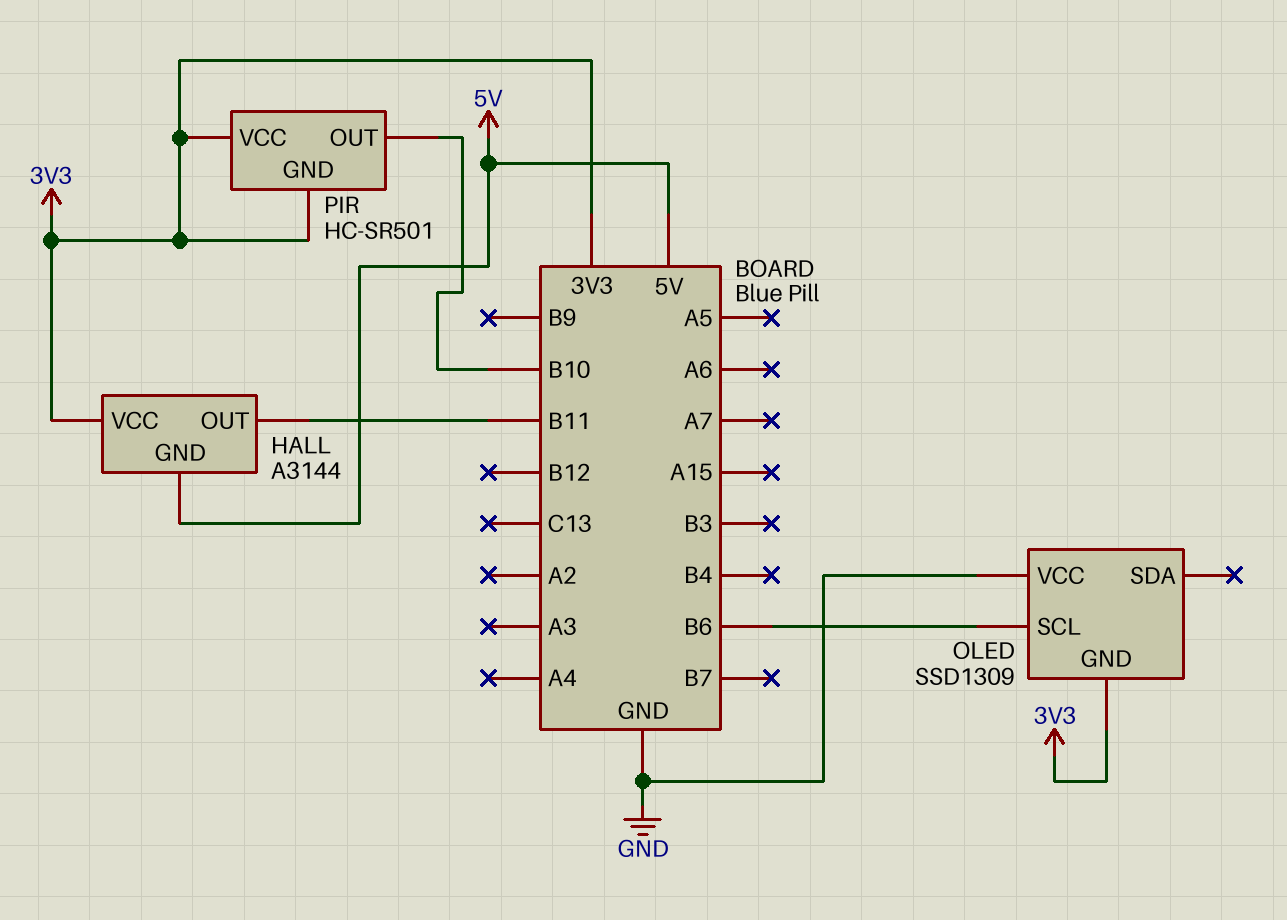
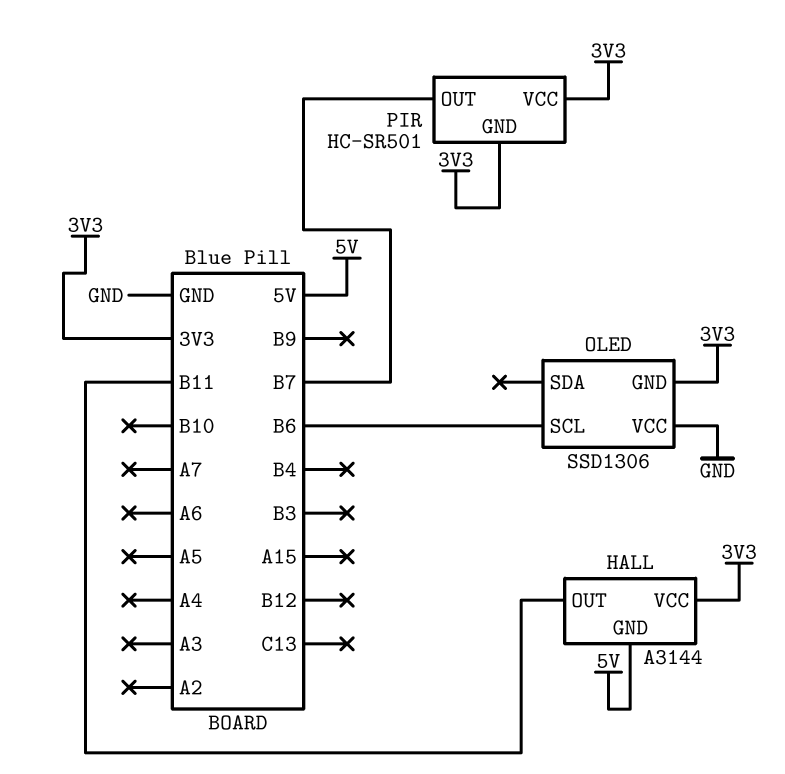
OLED: SSD1309 -> SSD1306
PIR pin OUT: B10 -> B7

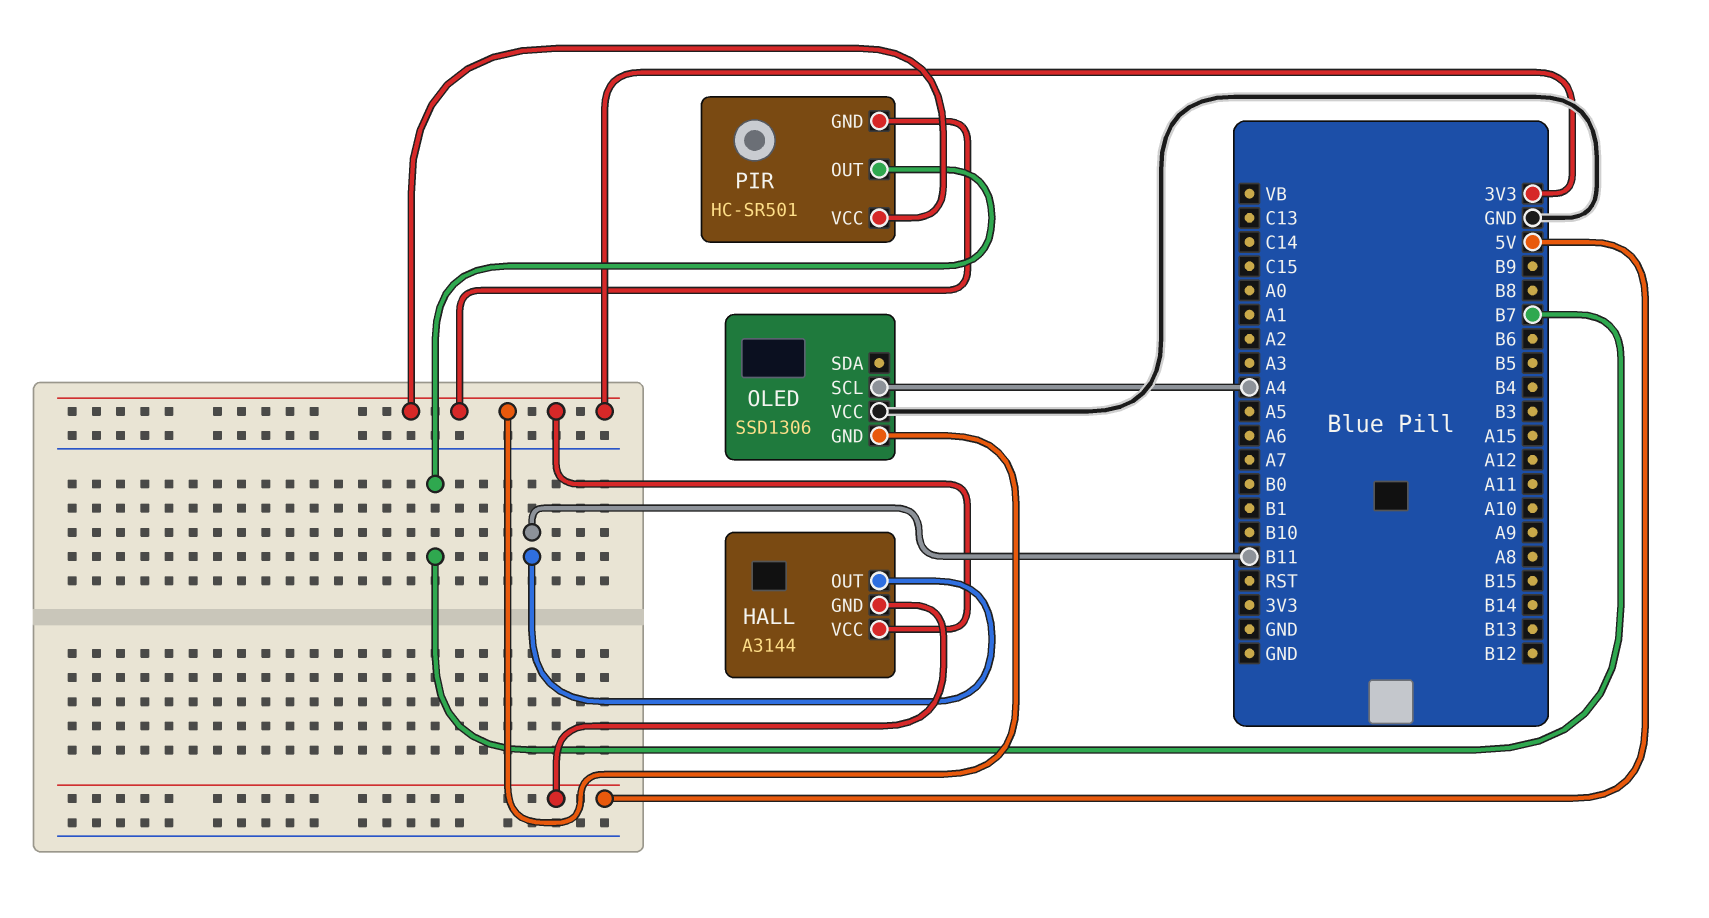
OLED pin SCL: B6 -> A4

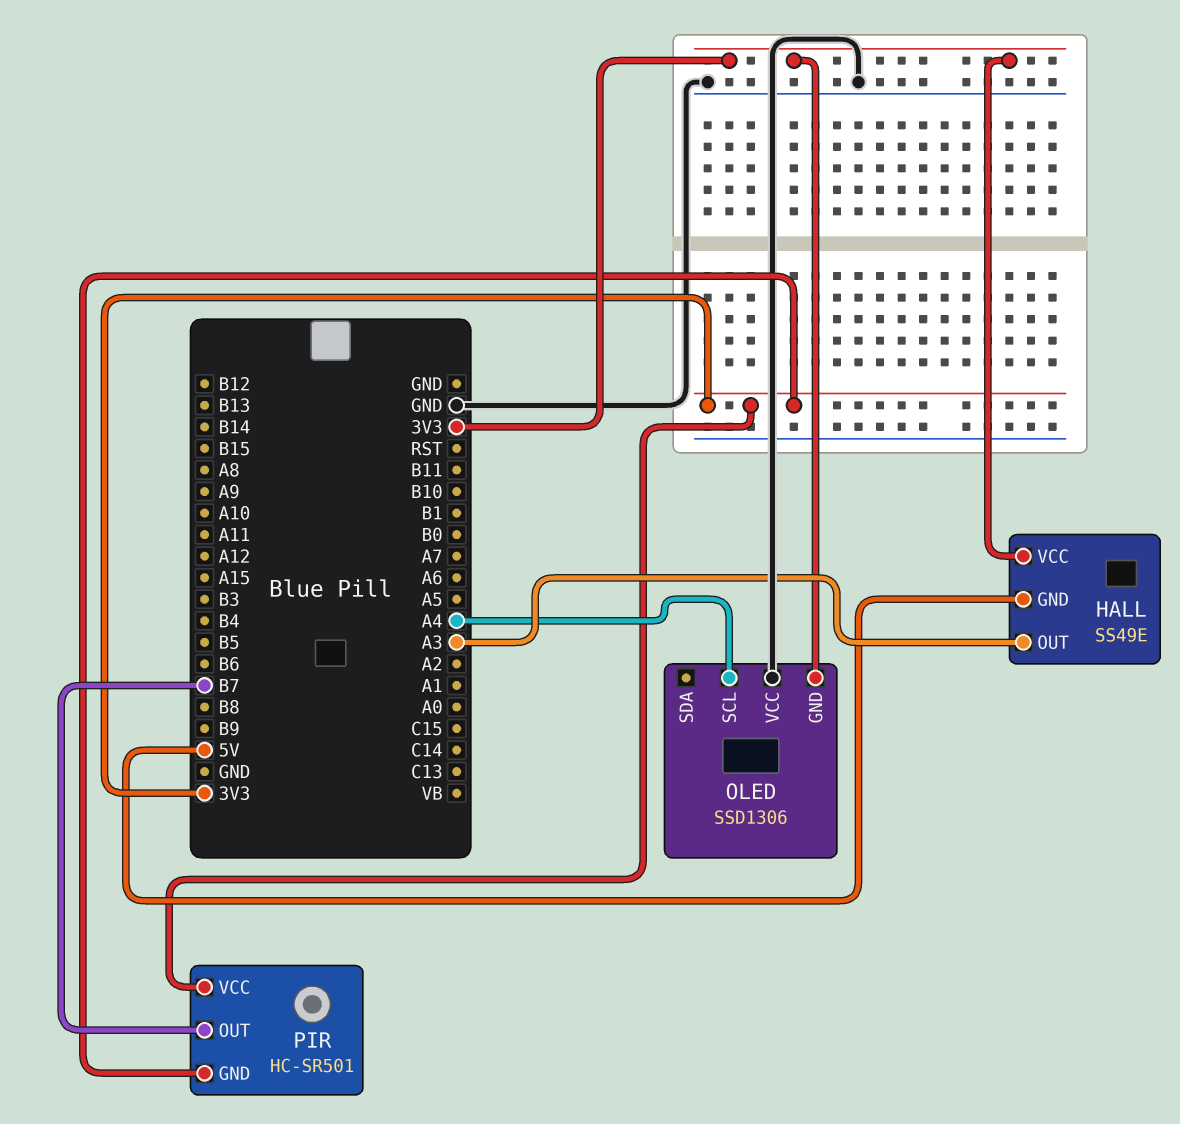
HALL: A3144 -> SS49E
HALL pin OUT: B11 -> A3

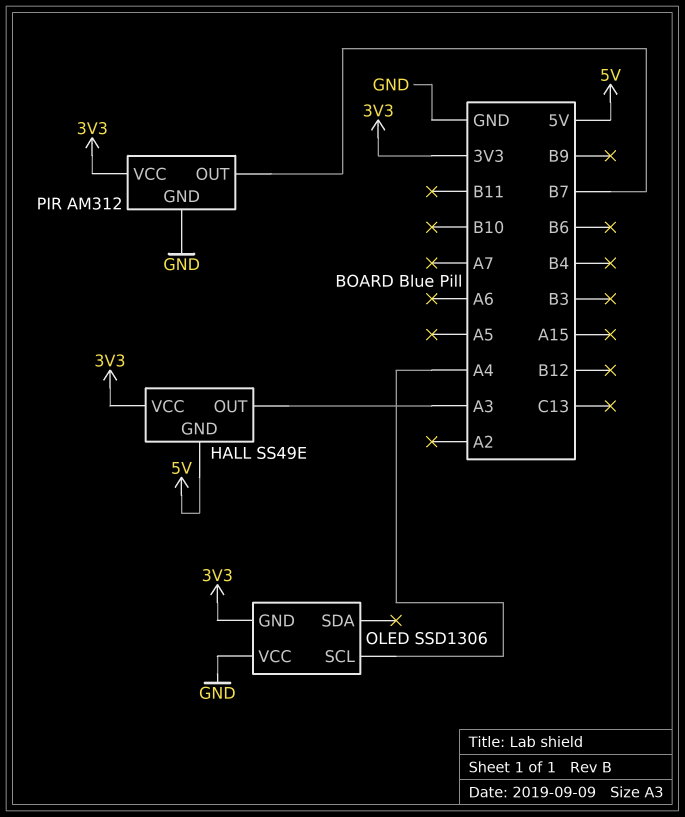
PIR: HC-SR501 -> AM312
PIR pin GND: 3V3 -> GND

